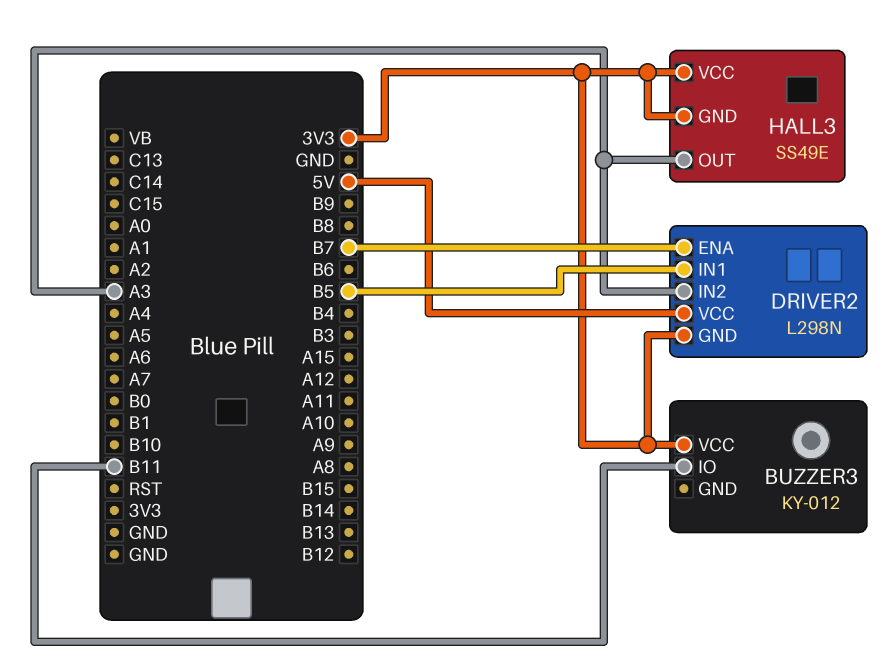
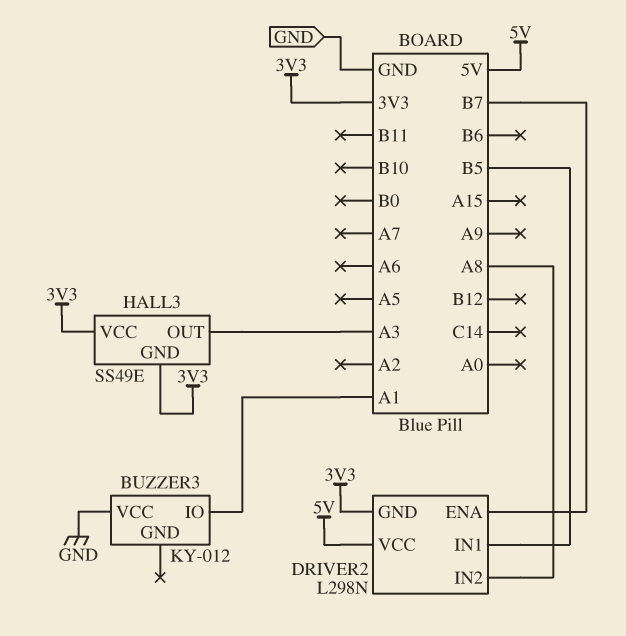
BUZZER3 pin IO: B11 -> A1
BUZZER3 pin VCC: 3V3 -> GND
DRIVER2 pin IN2: A3 -> A8

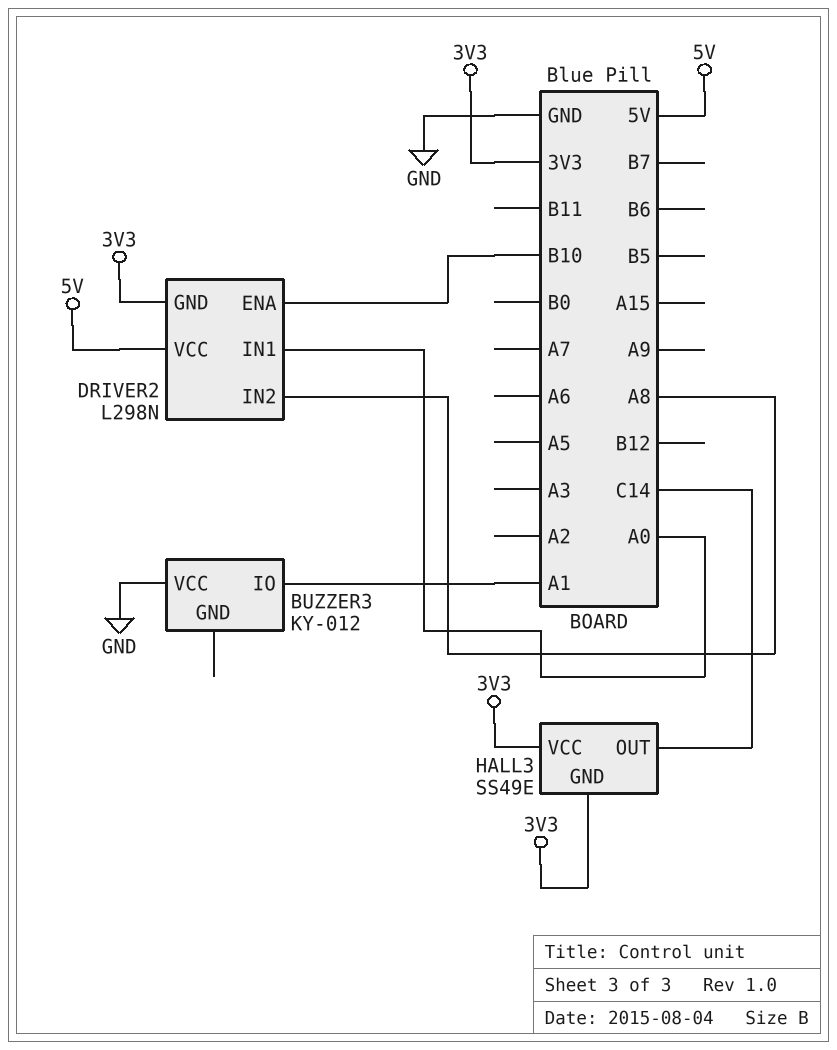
DRIVER2 pin ENA: B7 -> B10
DRIVER2 pin IN1: B5 -> A0
HALL3 pin OUT: A3 -> C14

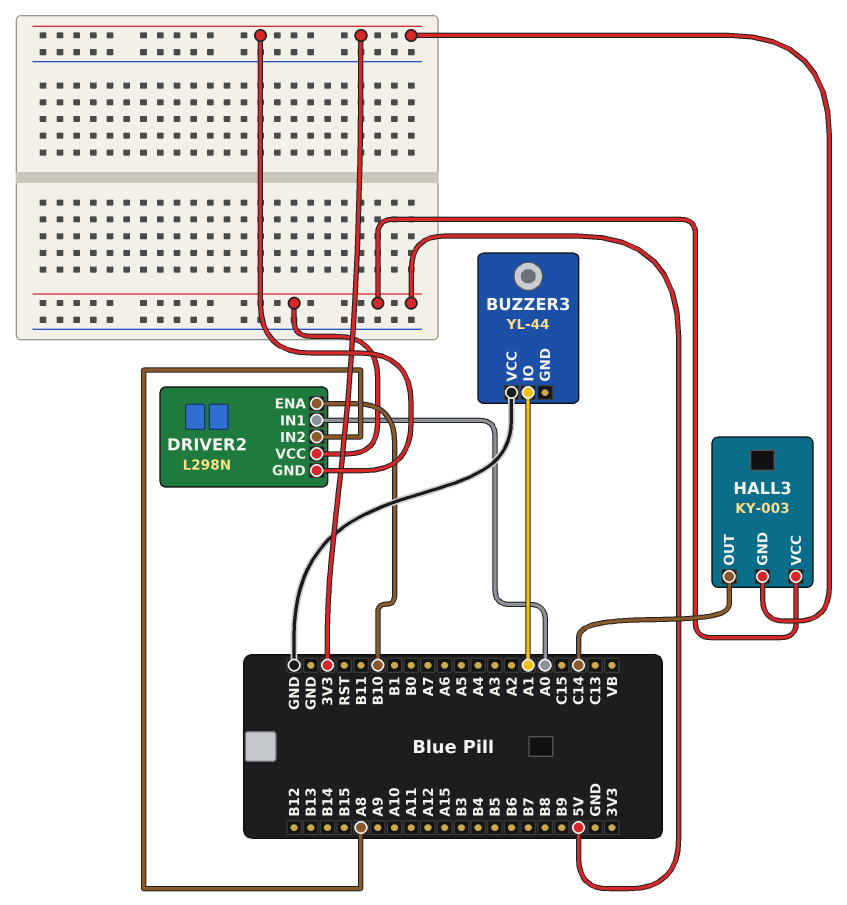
BUZZER3: KY-012 -> YL-44
HALL3: SS49E -> KY-003
HALL3 pin VCC: 3V3 -> 5V

